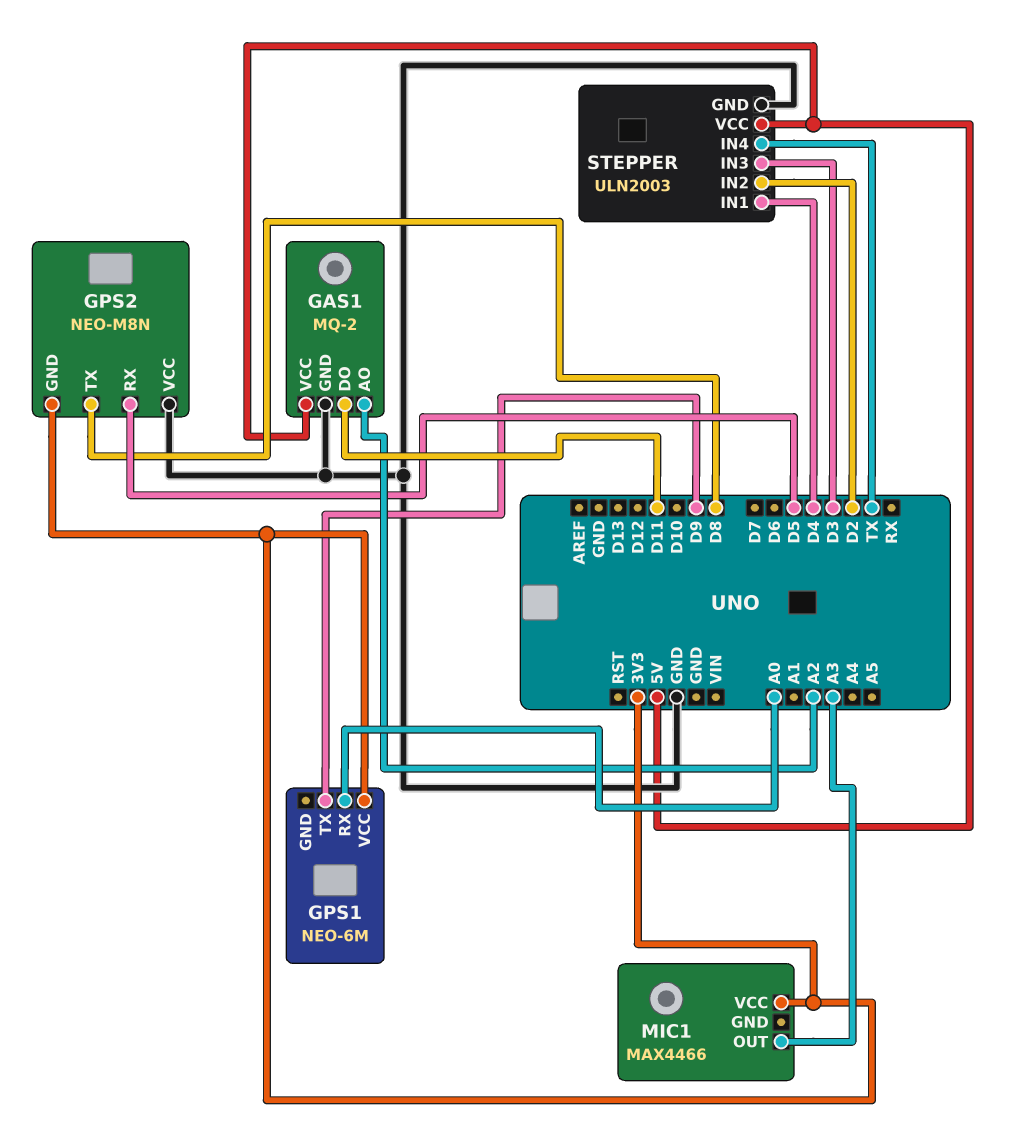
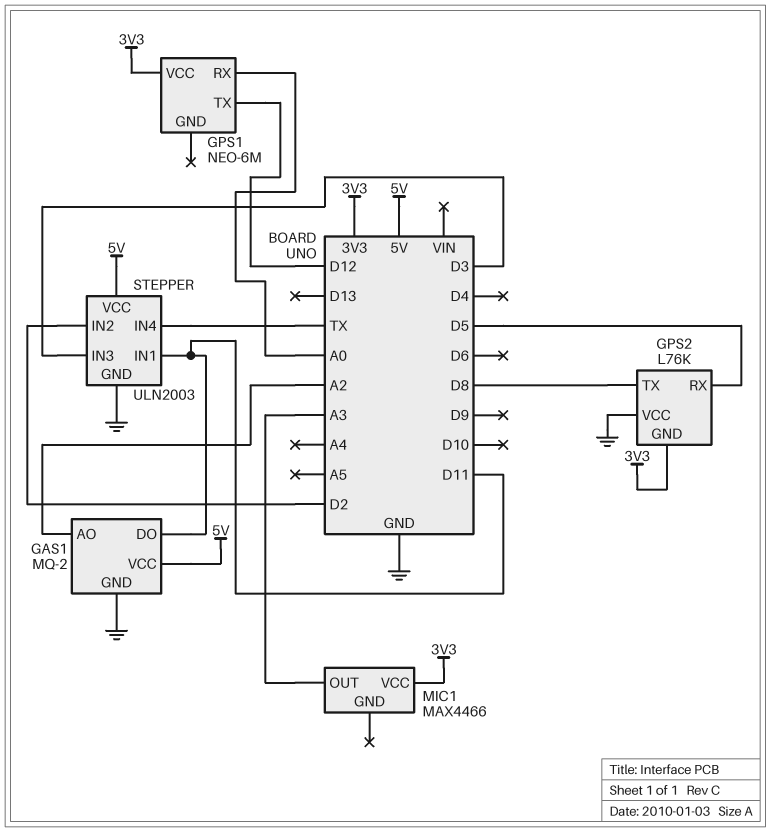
GPS1 pin TX: D9 -> D12
GPS2: NEO-M8N -> L76K
STEPPER pin IN1: D4 -> D11

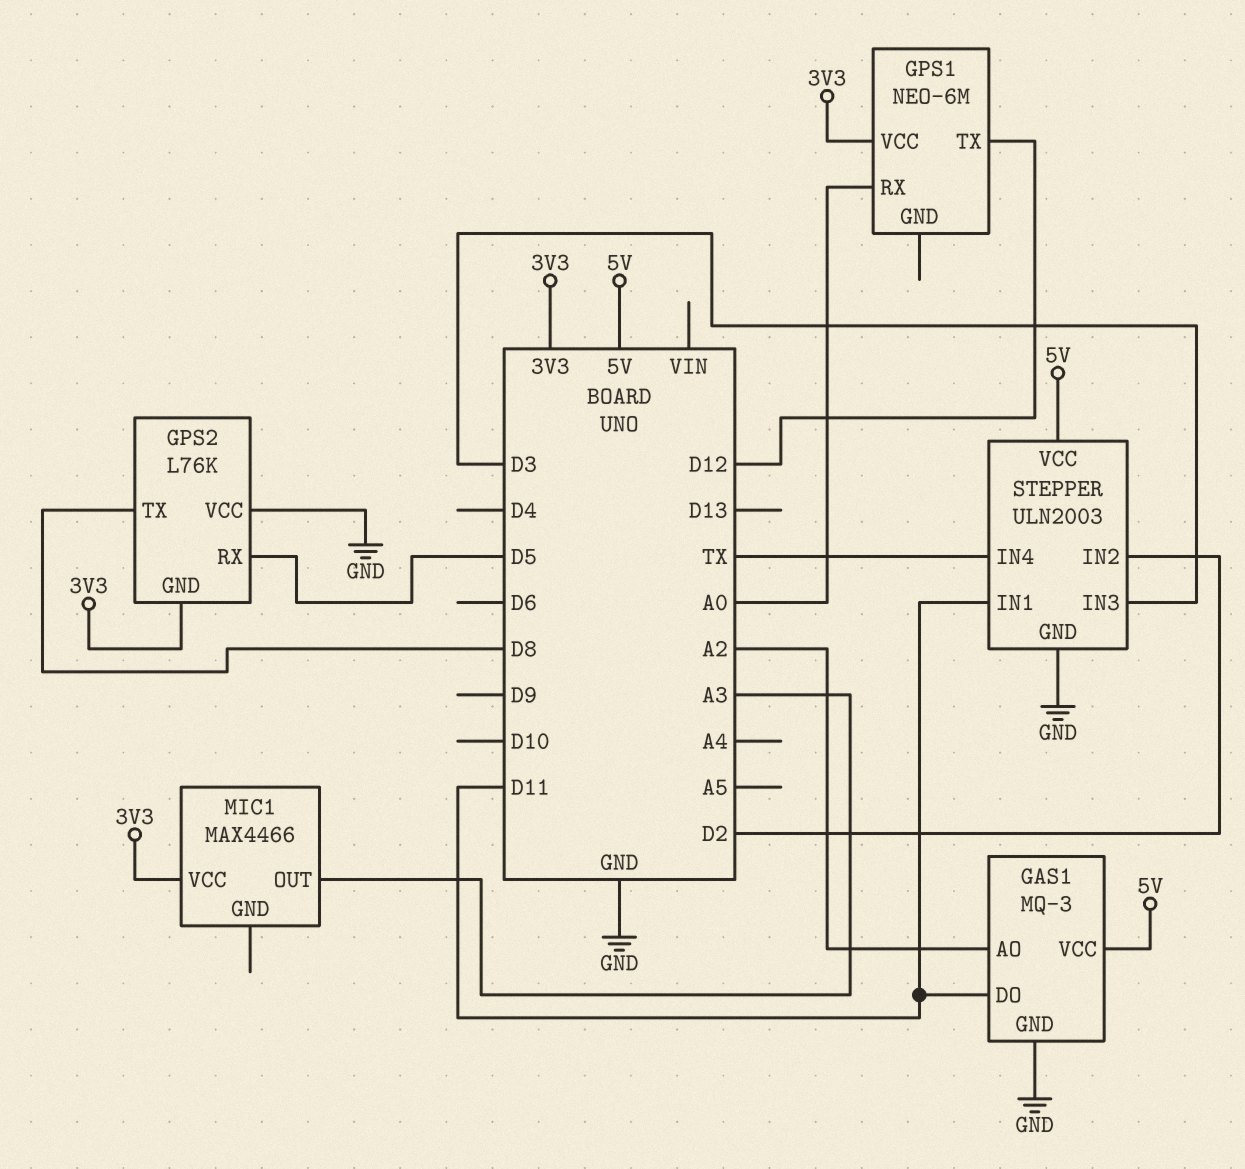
GAS1: MQ-2 -> MQ-3

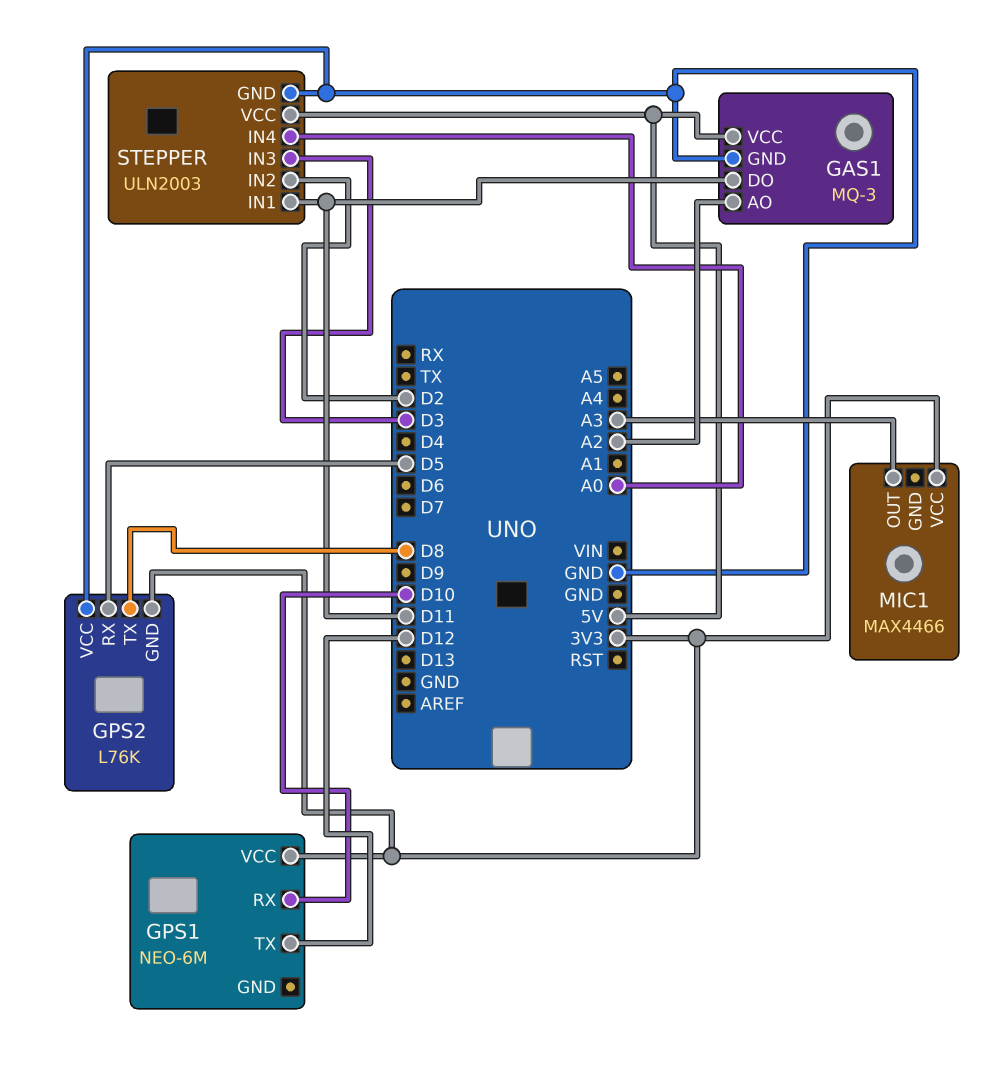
GPS1 pin RX: A0 -> D10
STEPPER pin IN4: TX -> A0

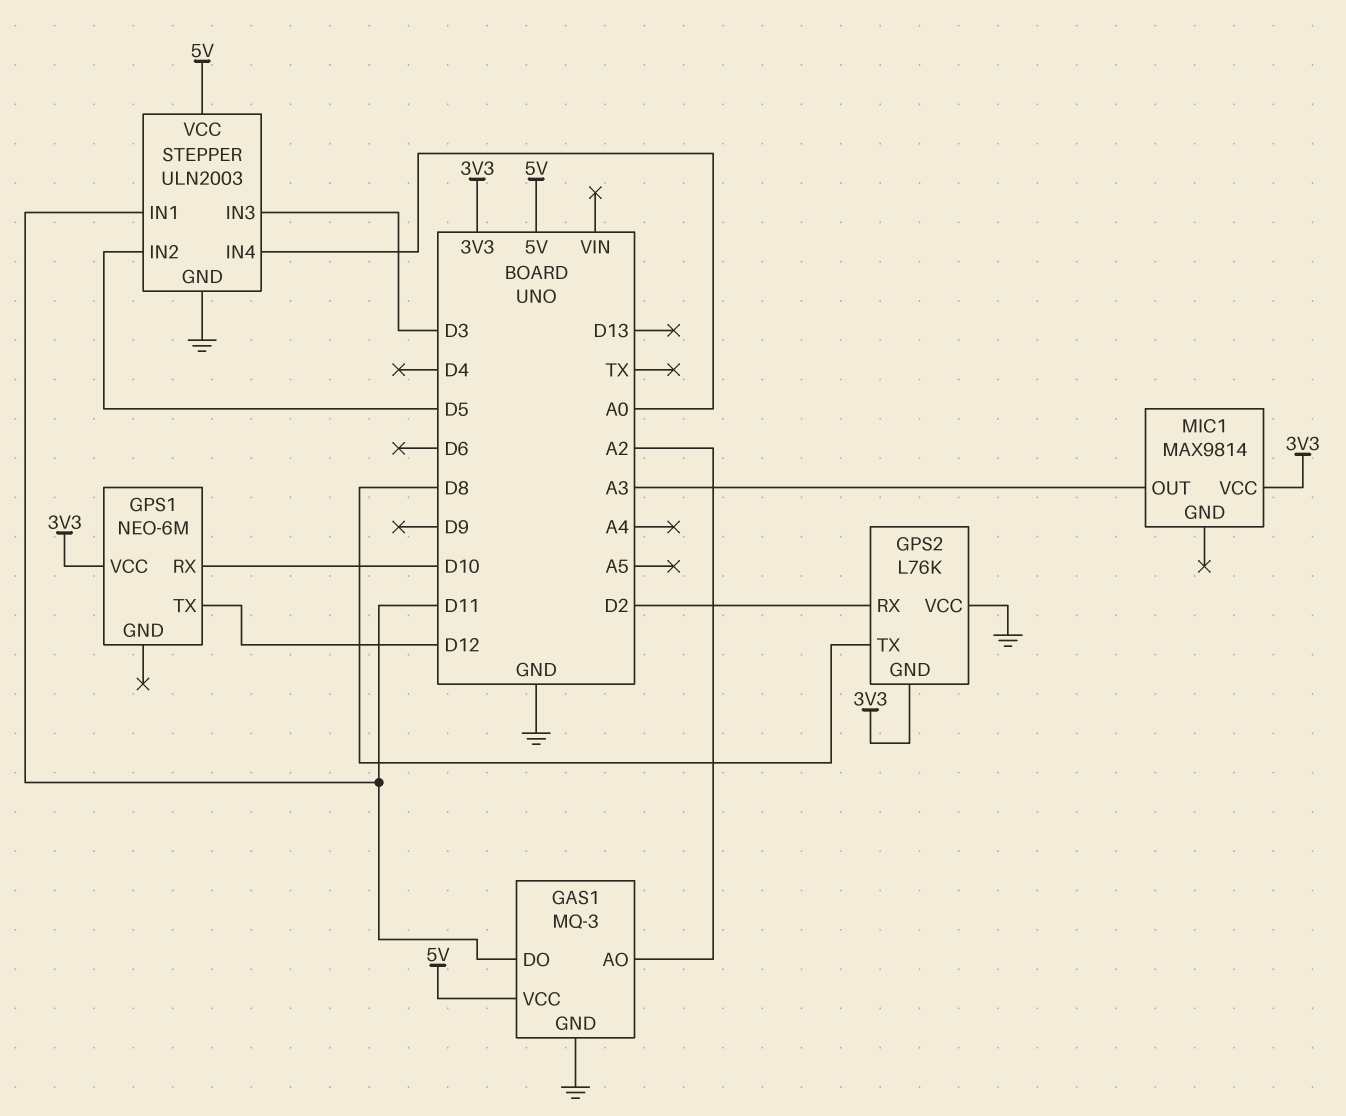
GPS2 pin RX: D5 -> D2
MIC1: MAX4466 -> MAX9814
STEPPER pin IN2: D2 -> D5

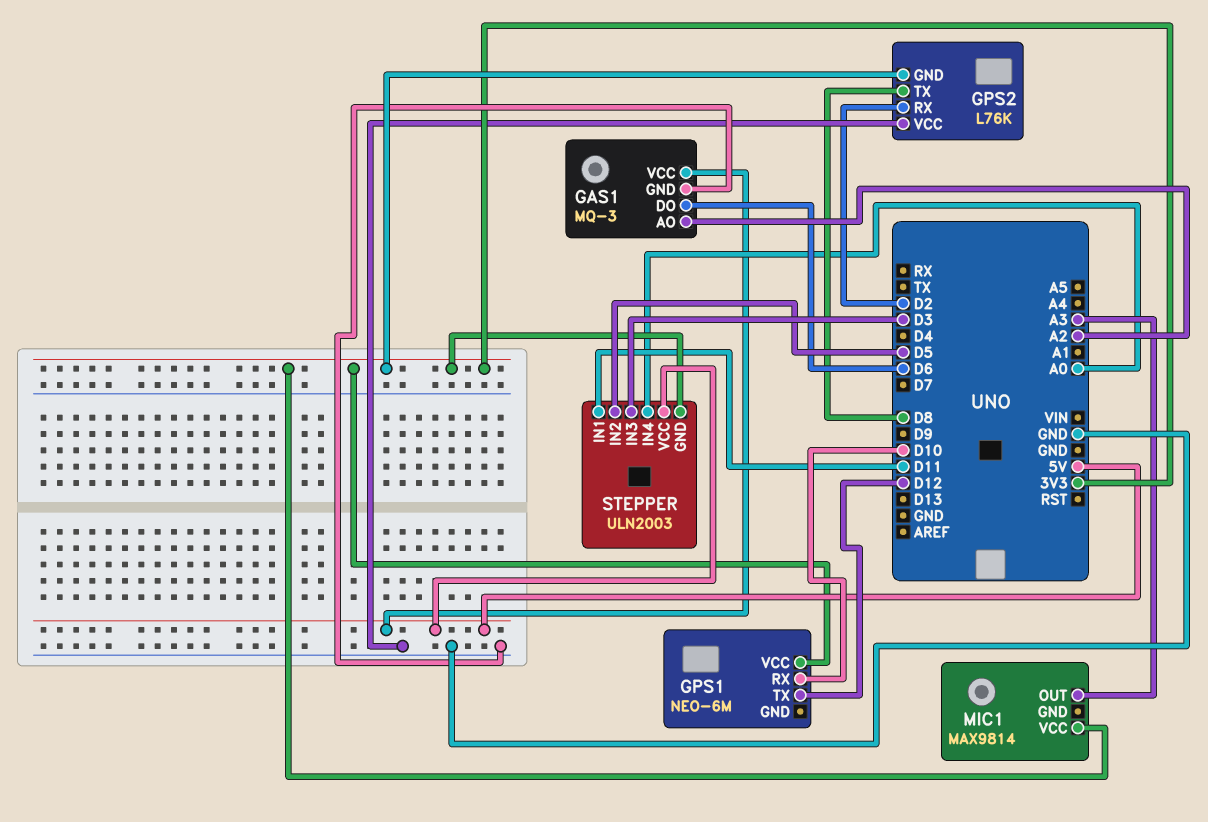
GAS1 pin DO: D11 -> D6
STEPPER pin GND: GND -> 3V3

